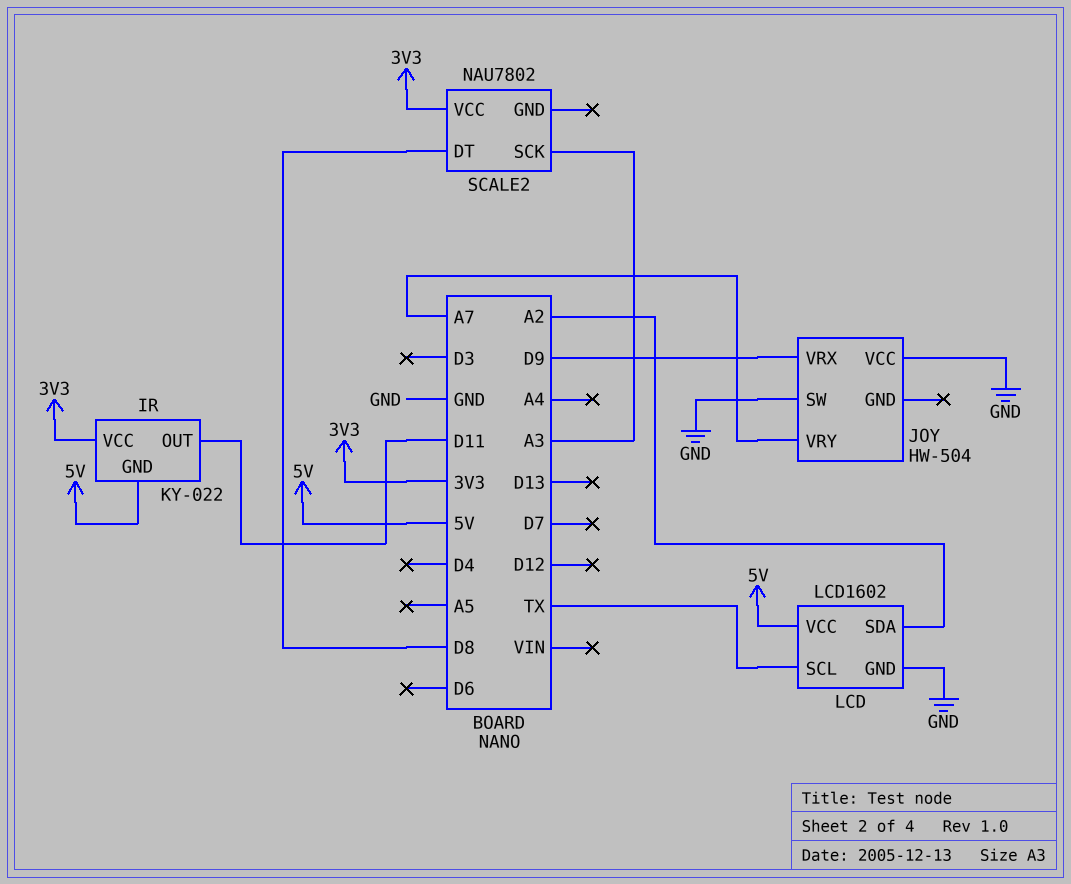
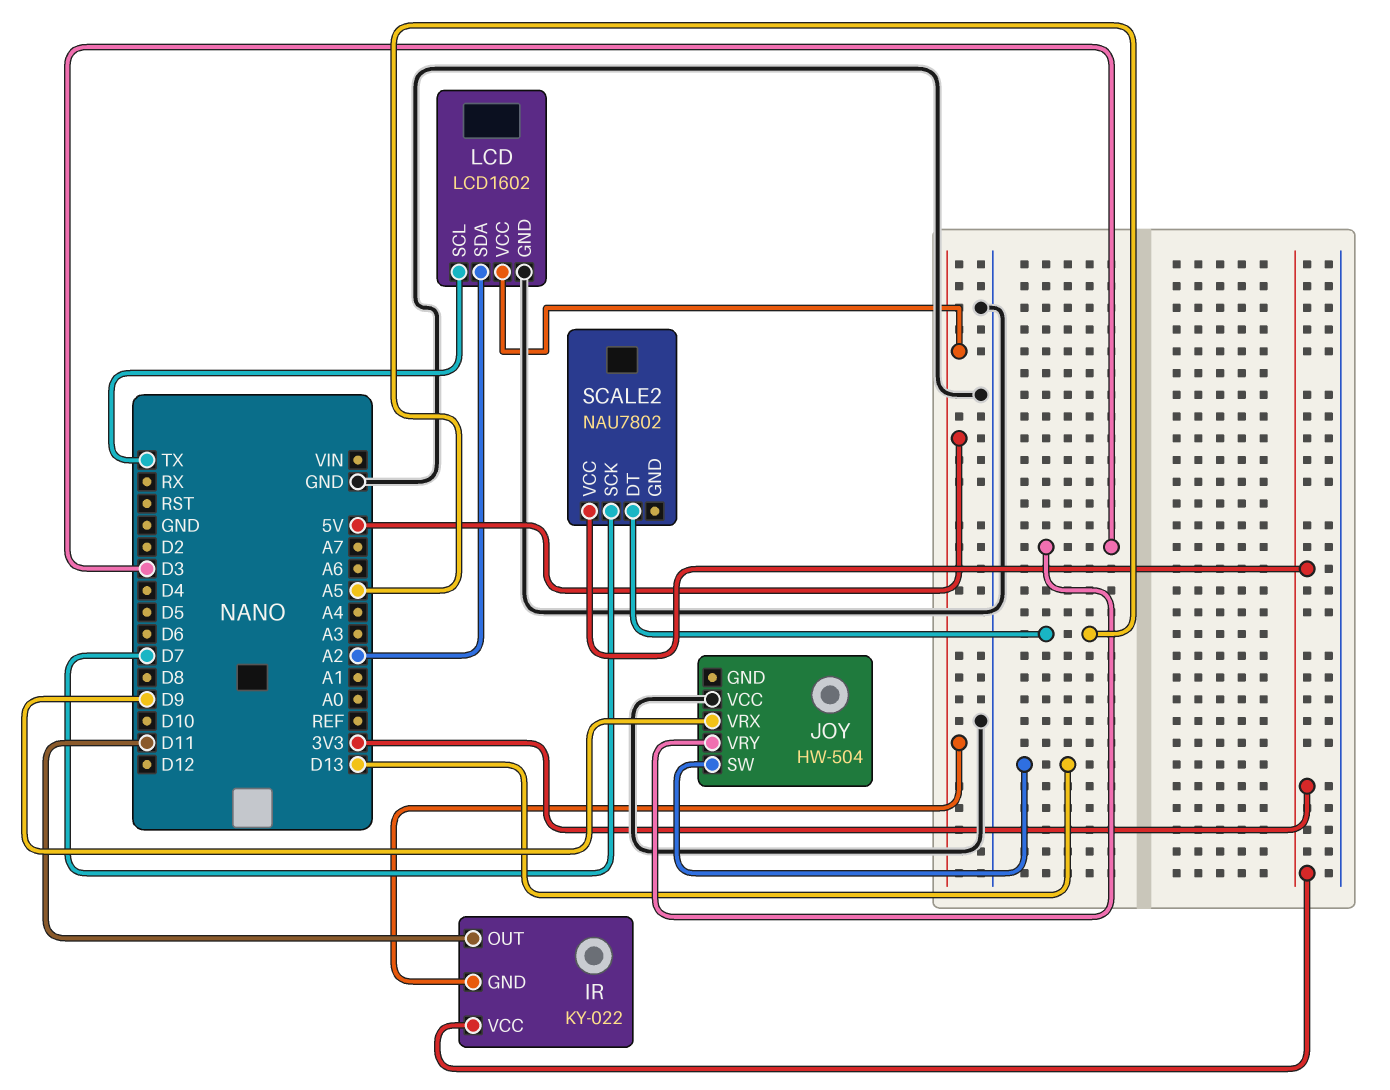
JOY pin SW: GND -> D13
JOY pin VRY: A7 -> D3
SCALE2 pin DT: D8 -> A5
SCALE2 pin SCK: A3 -> D7

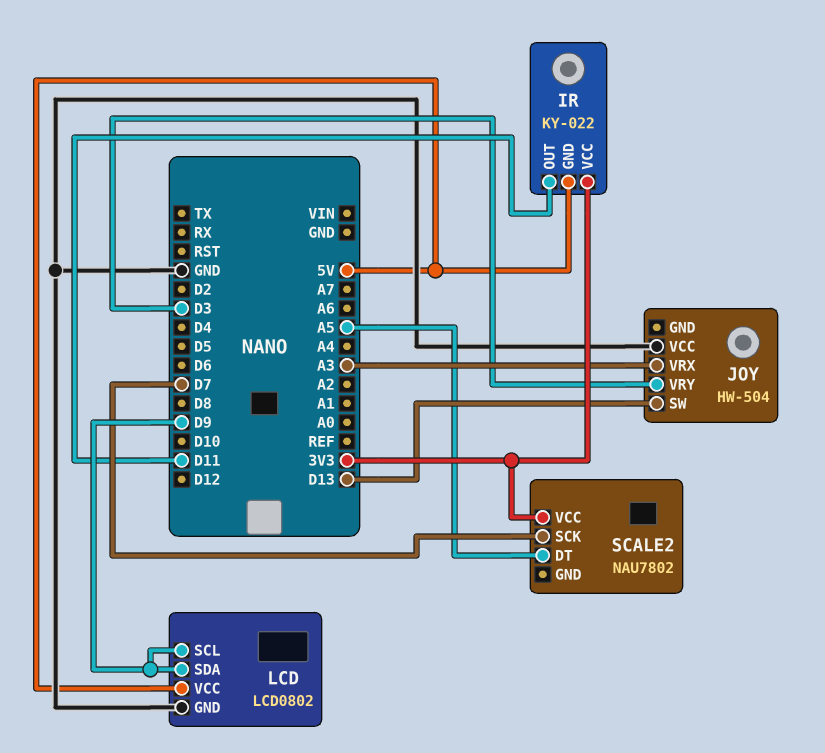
JOY pin VRX: D9 -> A3
LCD: LCD1602 -> LCD0802
LCD pin SCL: TX -> D9
LCD pin SDA: A2 -> D9

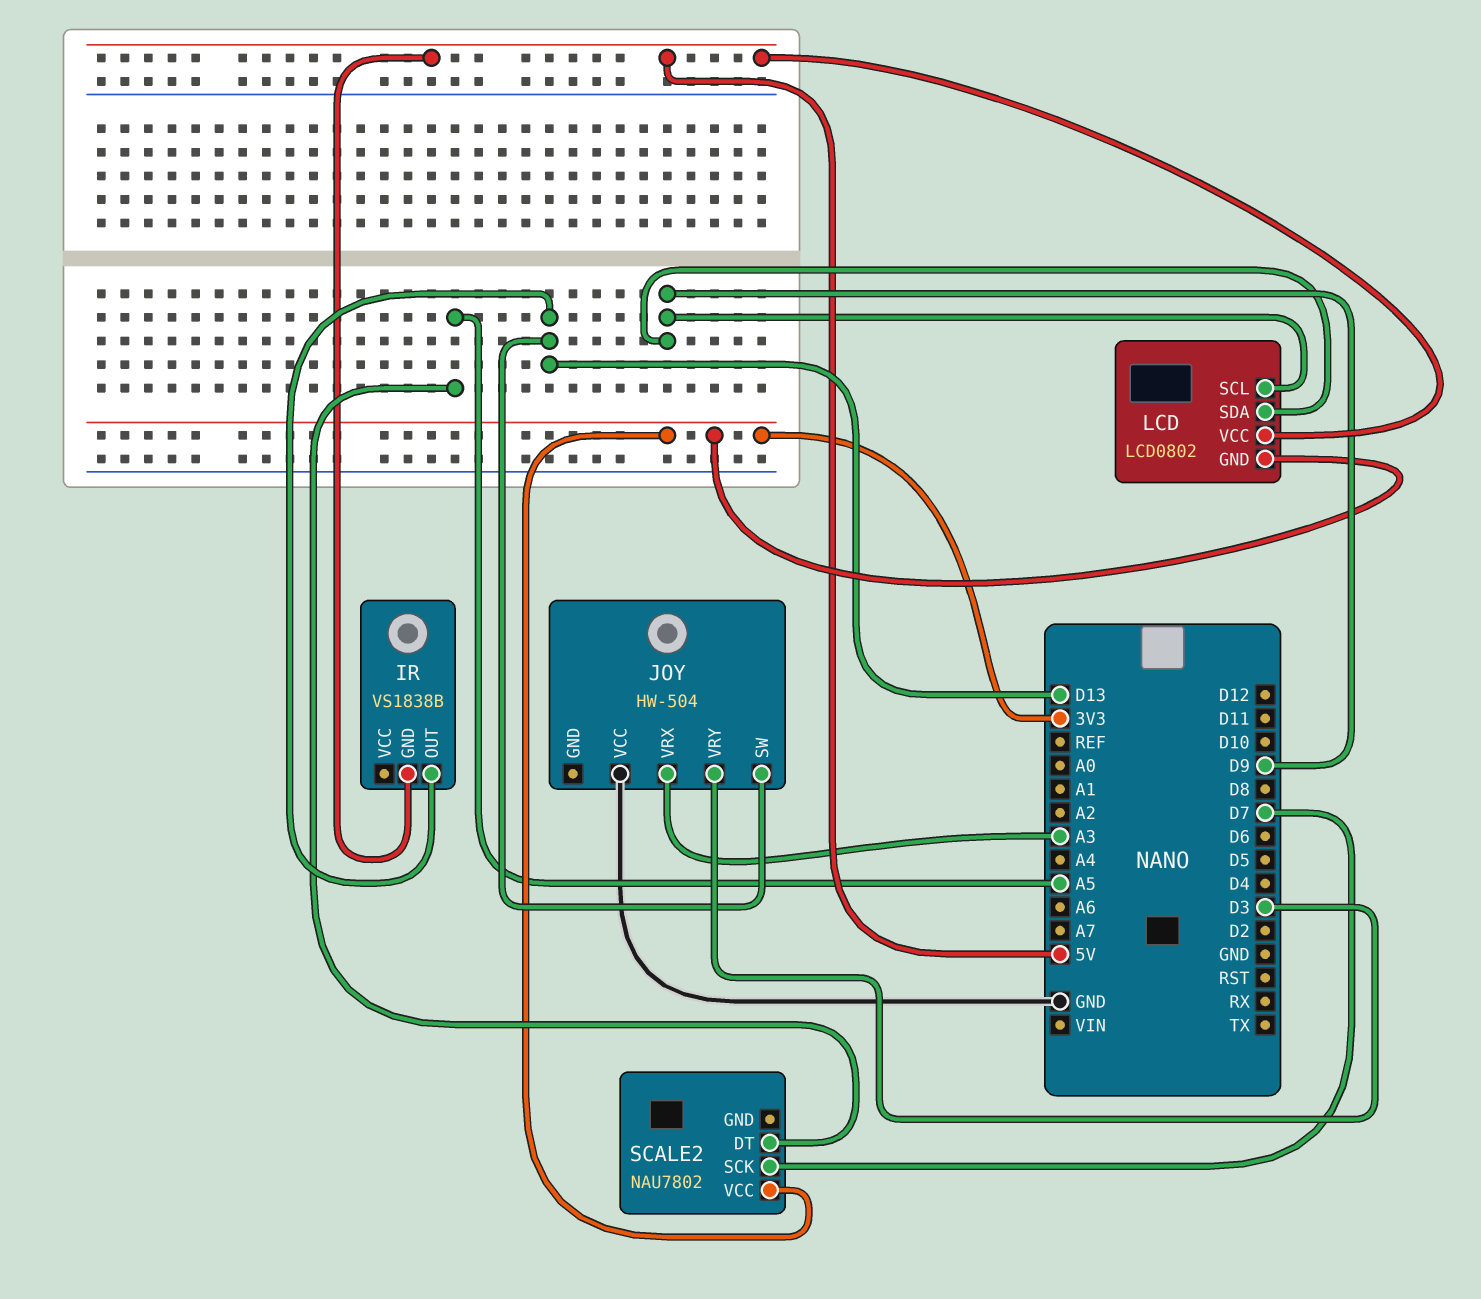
IR: KY-022 -> VS1838B
IR pin OUT: D11 -> D13
IR pin VCC: 3V3 -> none
LCD pin GND: GND -> 3V3

